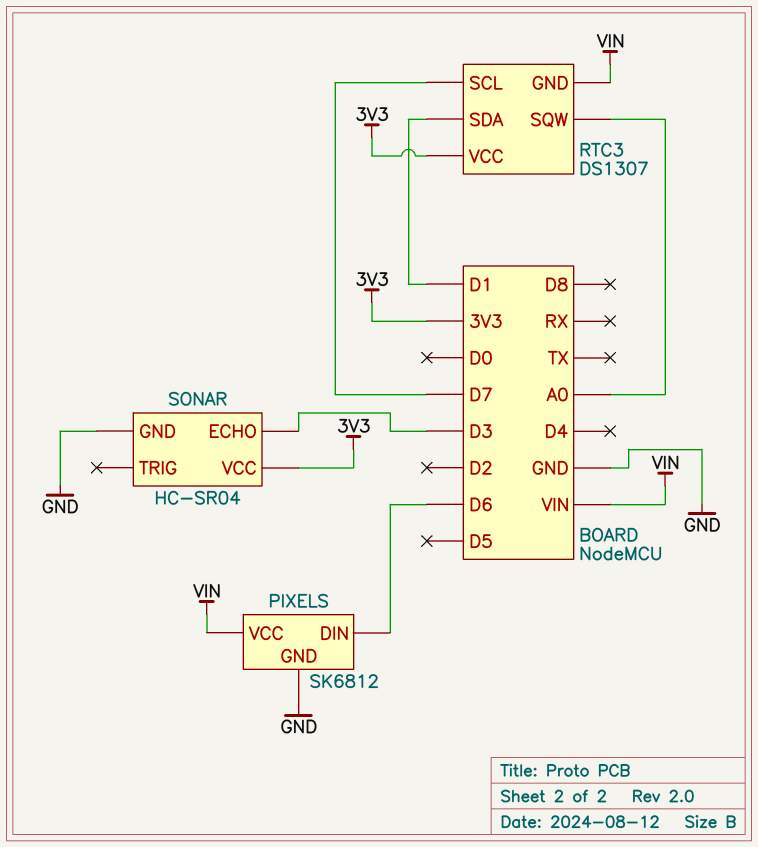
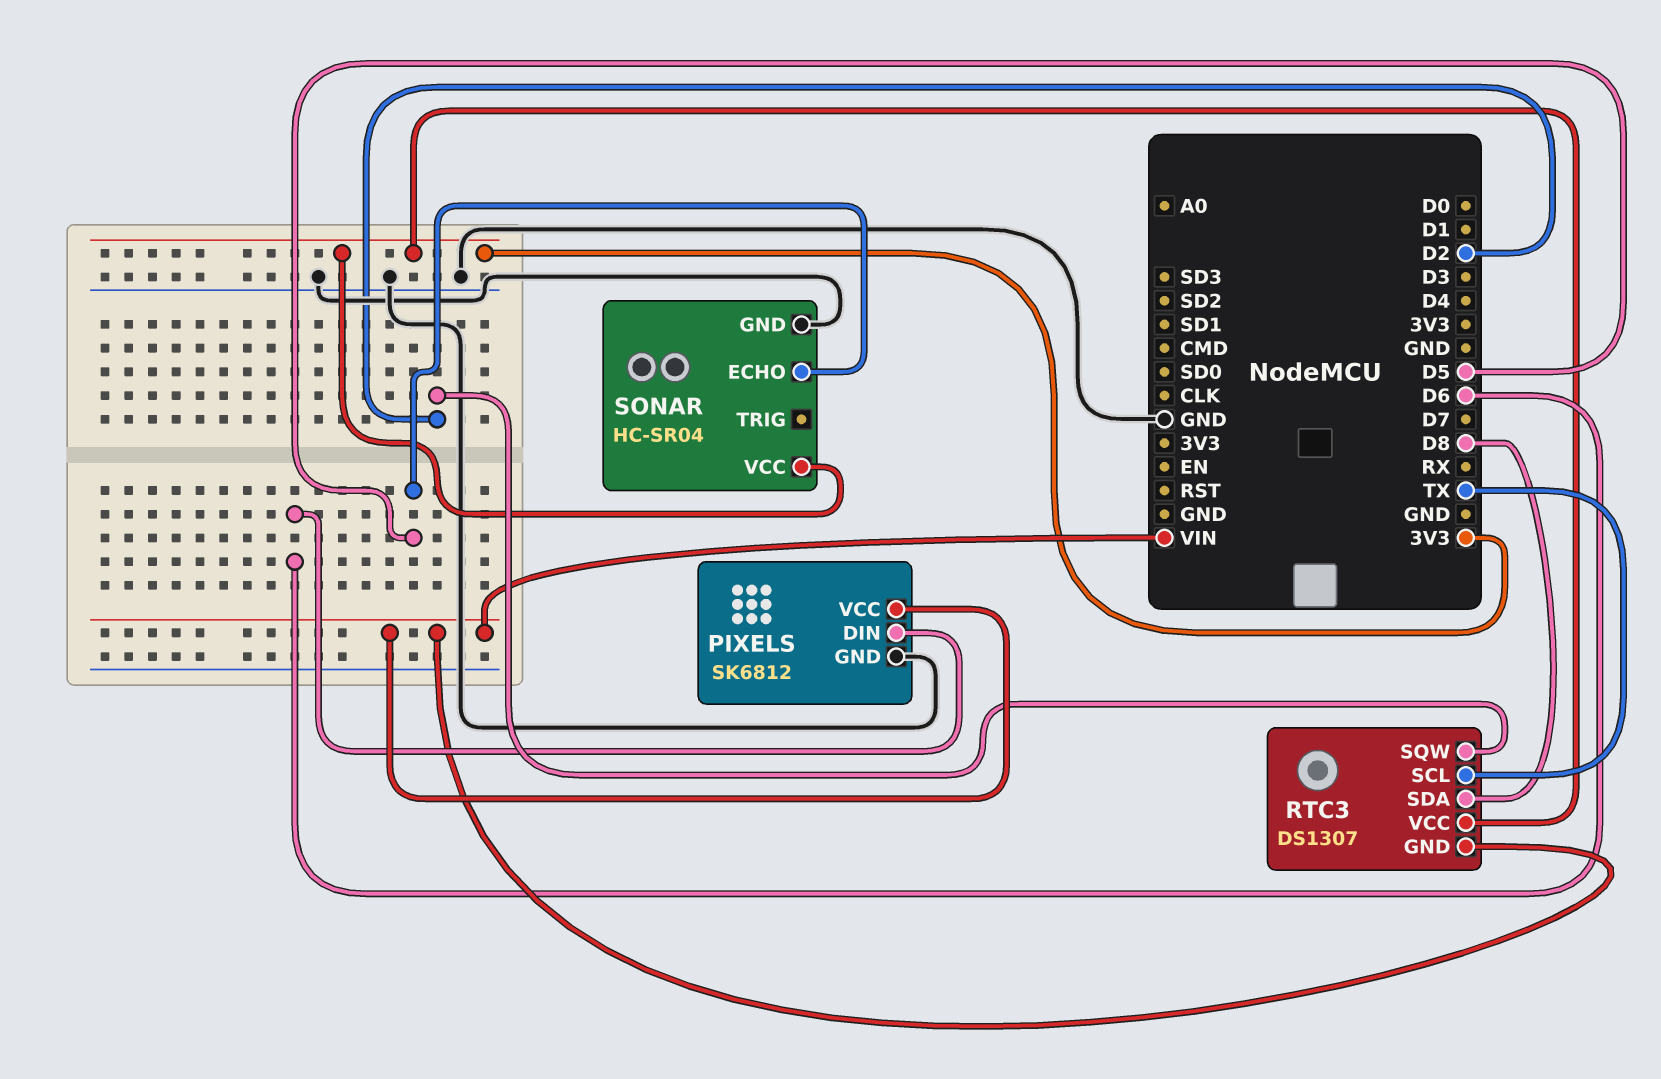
RTC3 pin SCL: D7 -> TX
RTC3 pin SDA: D1 -> D8
RTC3 pin SQW: A0 -> D2
SONAR pin ECHO: D3 -> D5

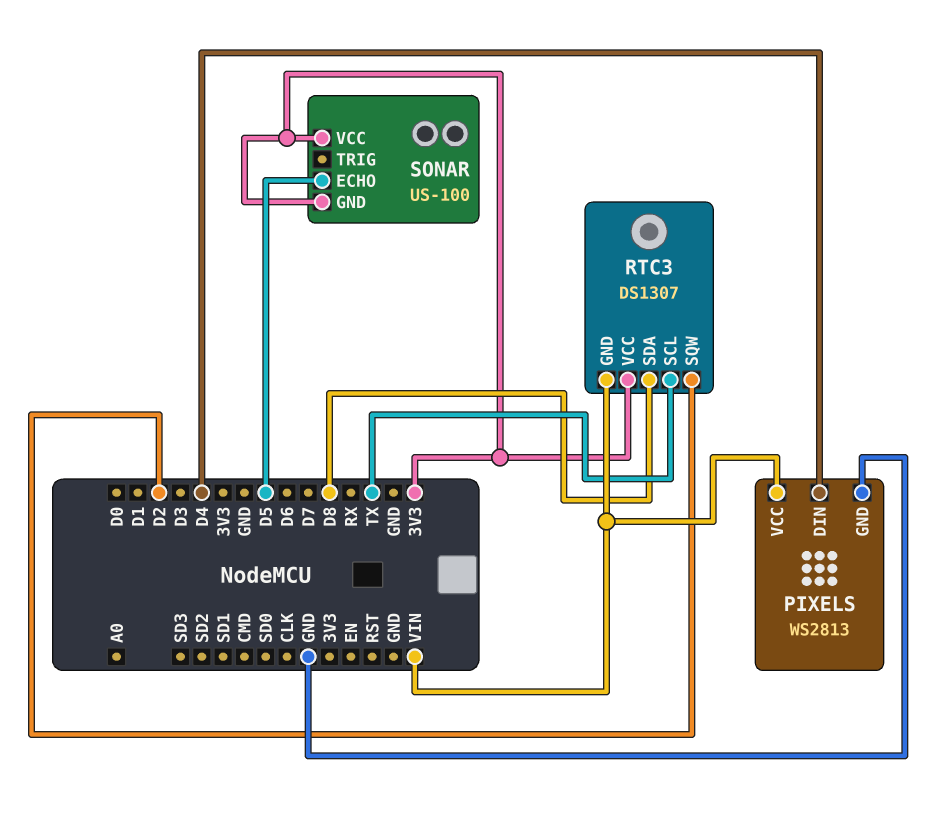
PIXELS: SK6812 -> WS2813
PIXELS pin DIN: D6 -> D4
SONAR: HC-SR04 -> US-100
SONAR pin GND: GND -> 3V3

